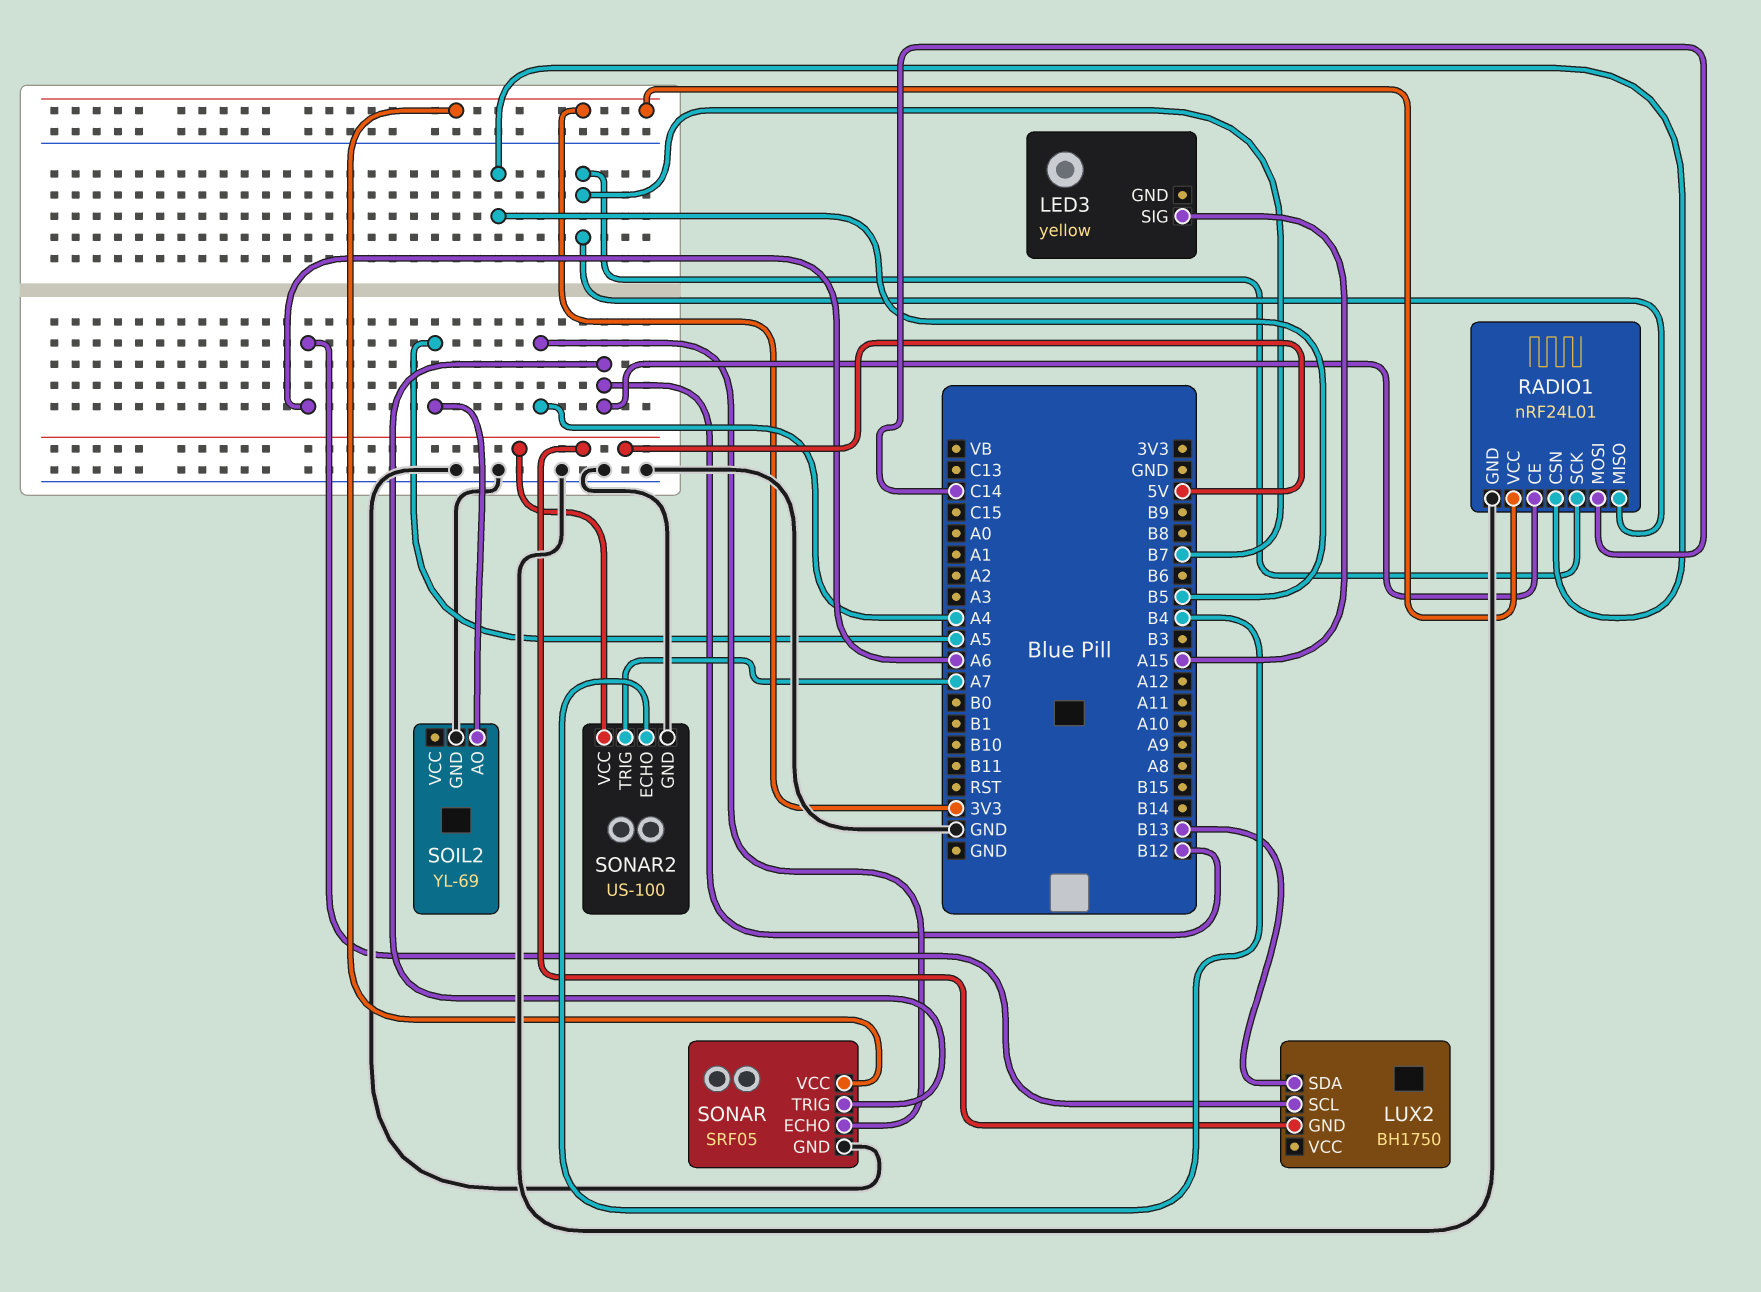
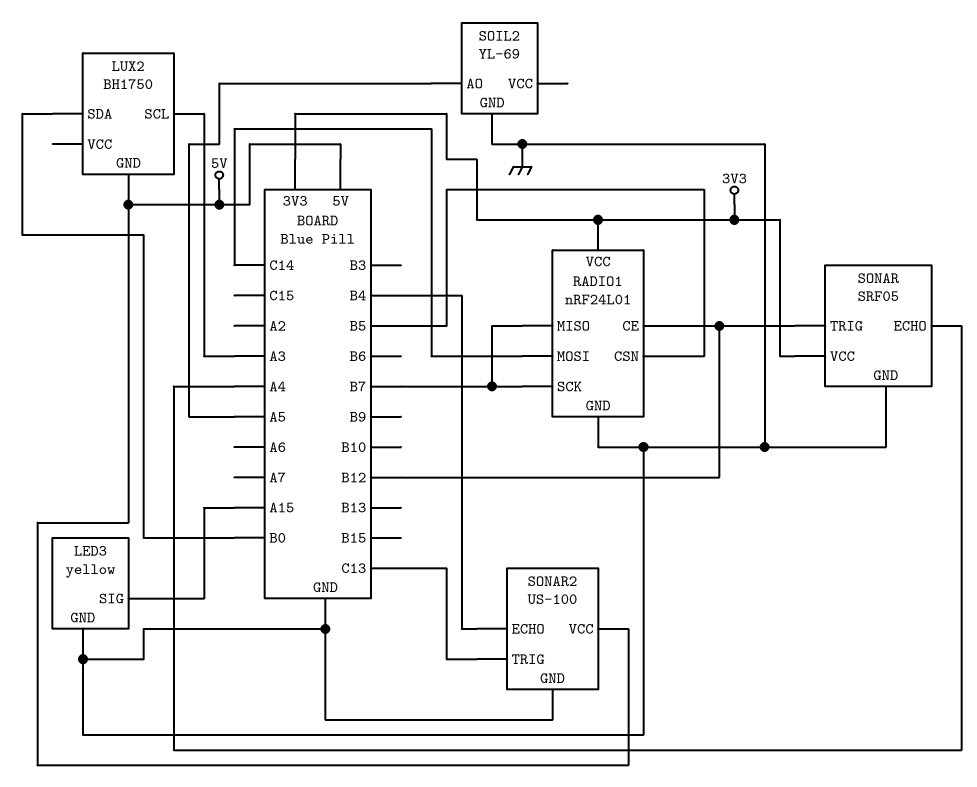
LED3 pin GND: none -> GND
LUX2 pin SCL: A6 -> A3
LUX2 pin SDA: B13 -> B0
SONAR2 pin TRIG: A7 -> C13

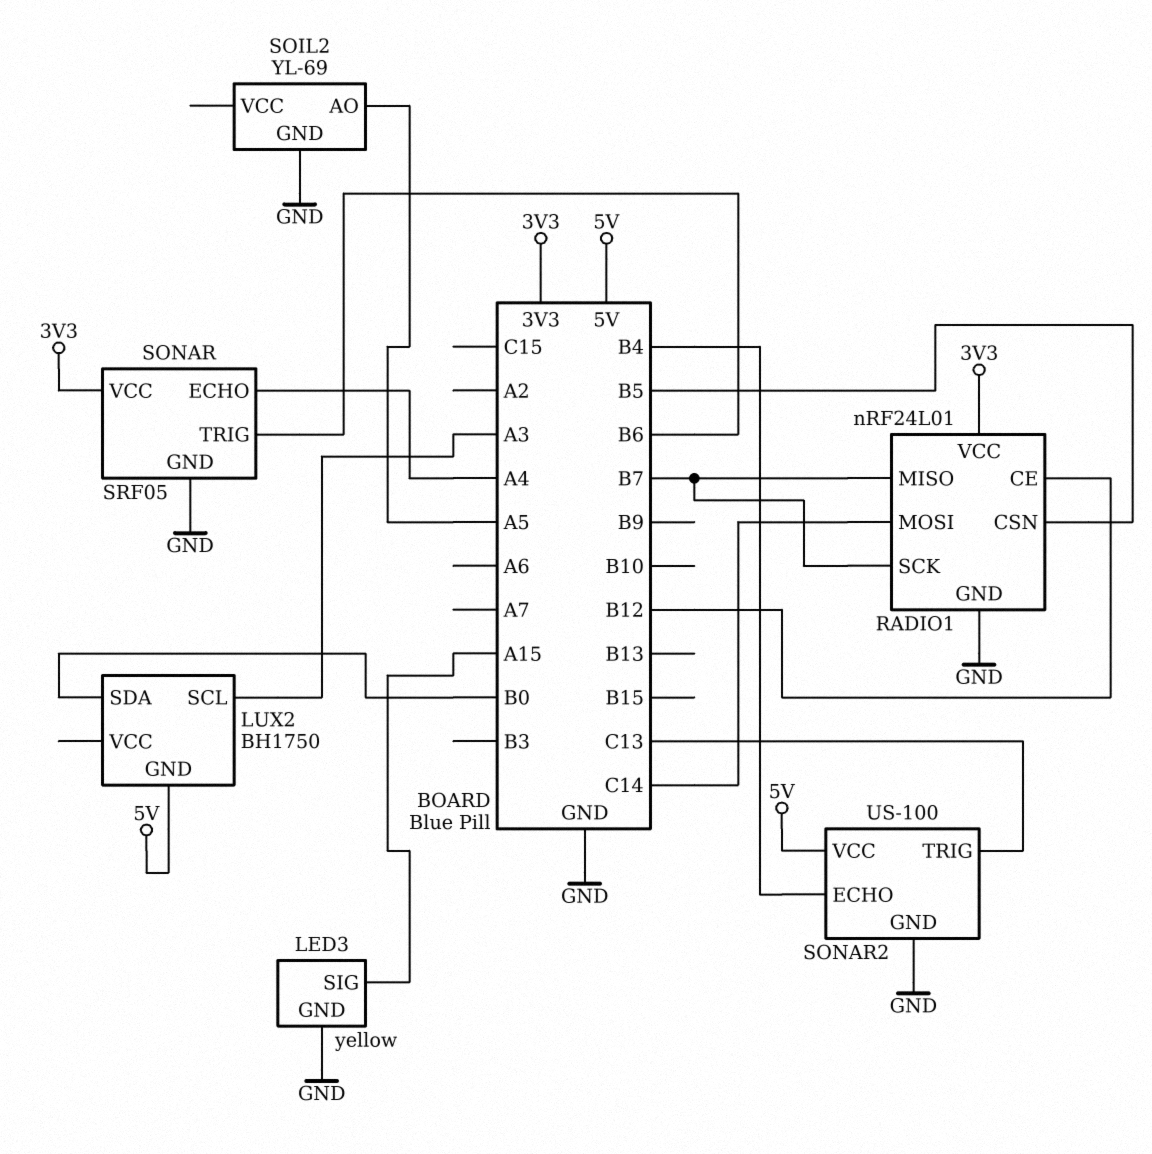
SONAR pin TRIG: B12 -> B6

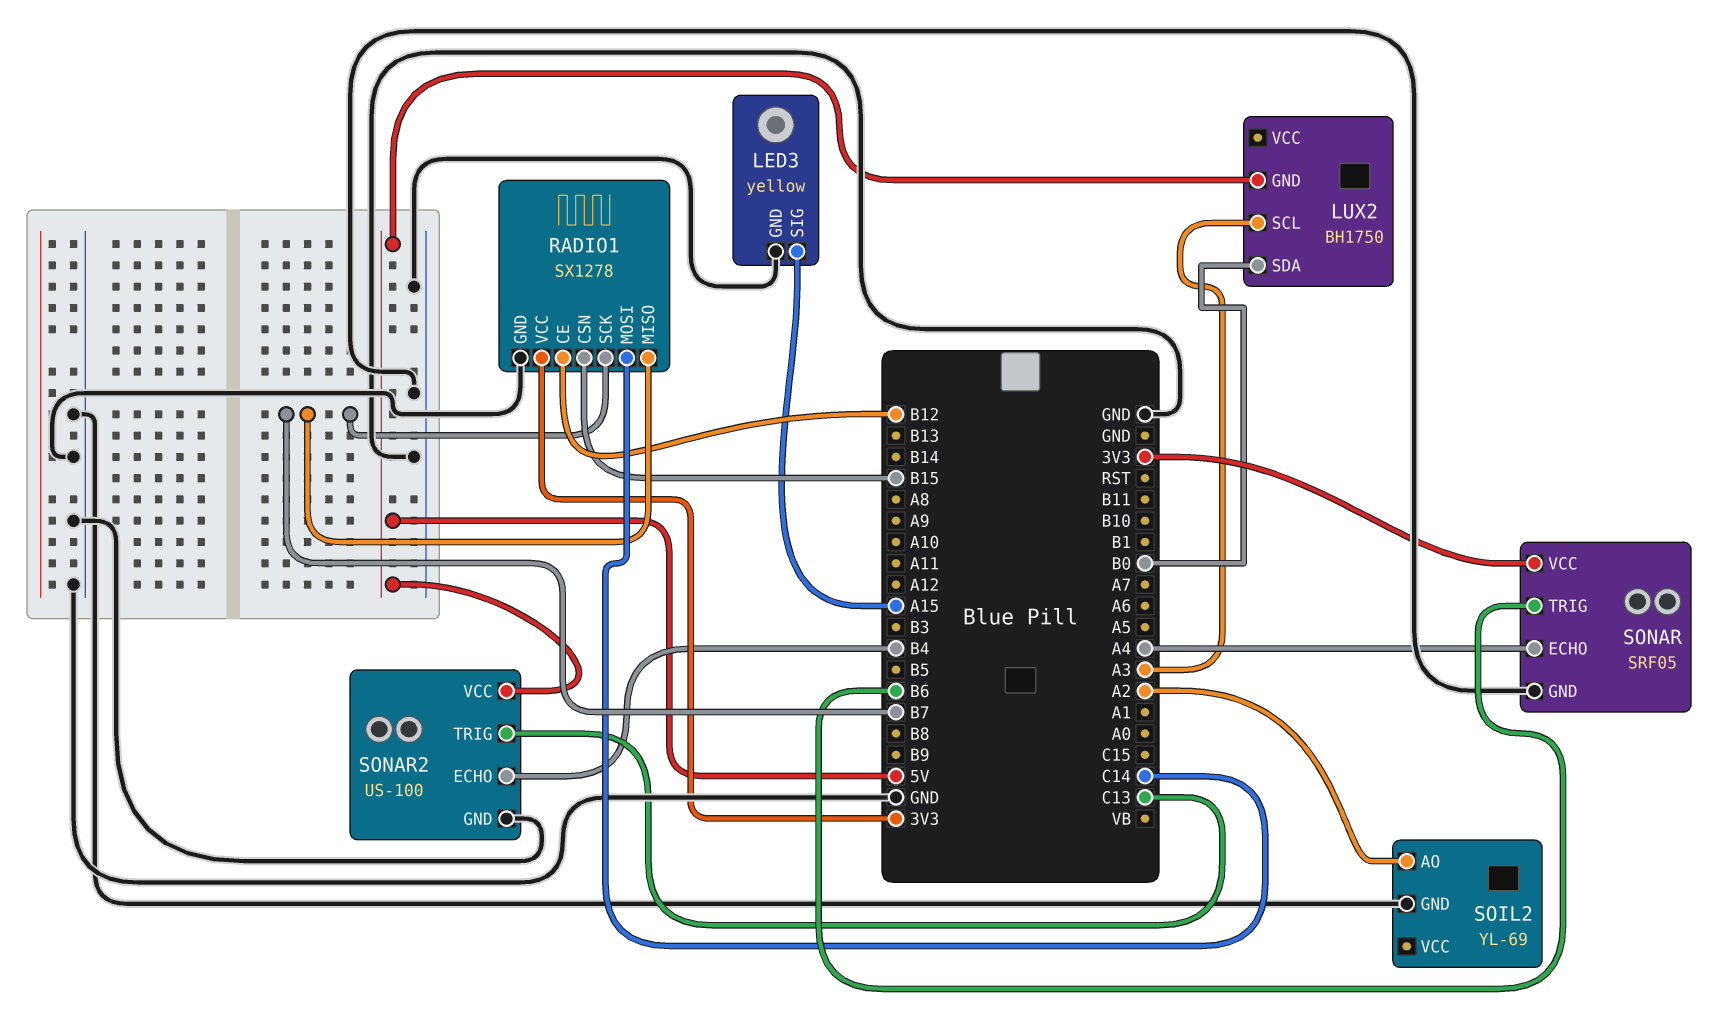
RADIO1: nRF24L01 -> SX1278
RADIO1 pin CSN: B5 -> B15
SOIL2 pin AO: A5 -> A2

